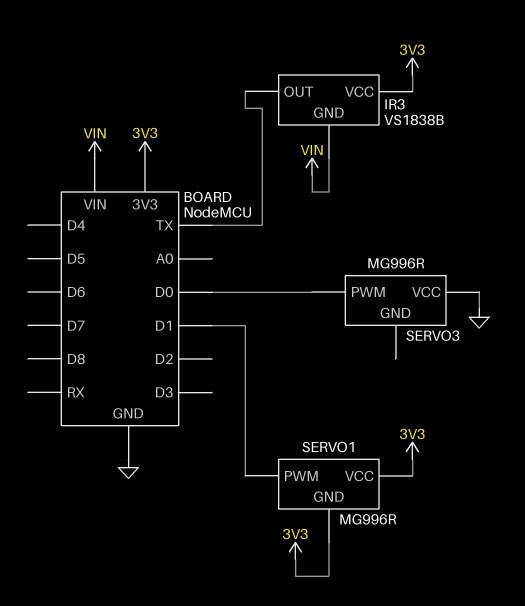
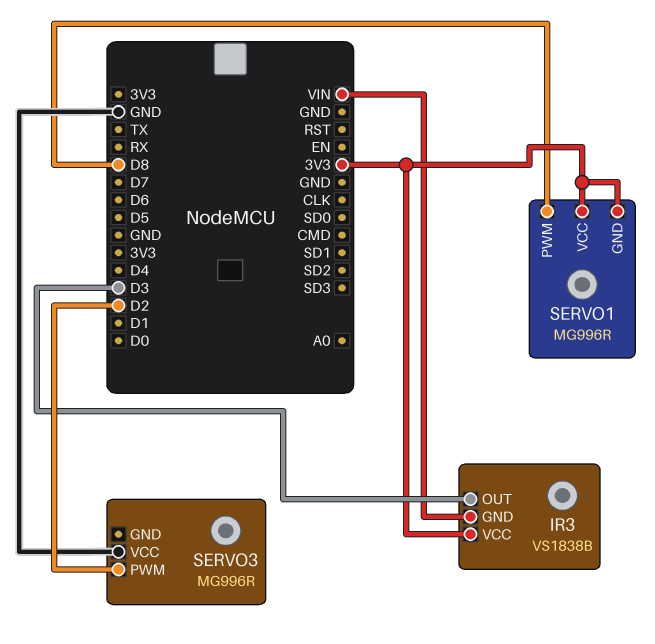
IR3 pin OUT: TX -> D3
SERVO1 pin PWM: D1 -> D8
SERVO3 pin PWM: D0 -> D2

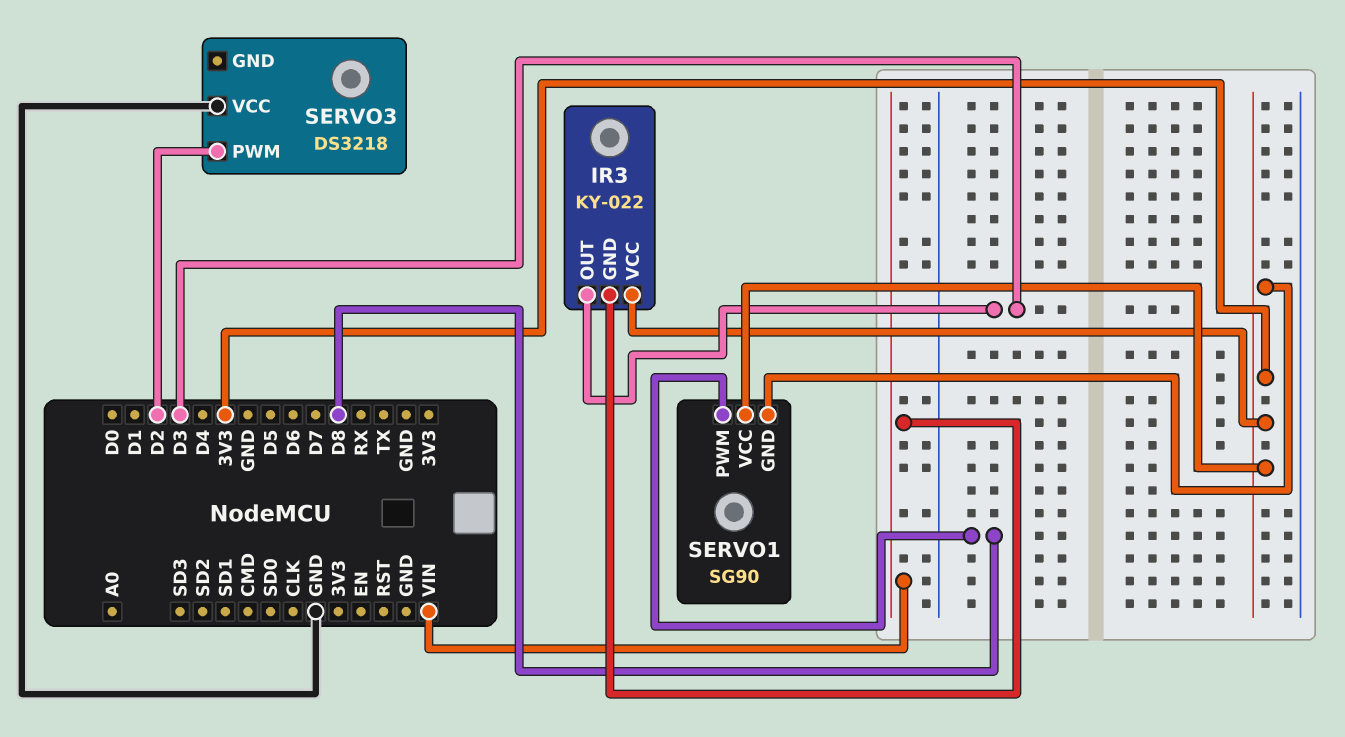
IR3: VS1838B -> KY-022
SERVO1: MG996R -> SG90
SERVO3: MG996R -> DS3218

